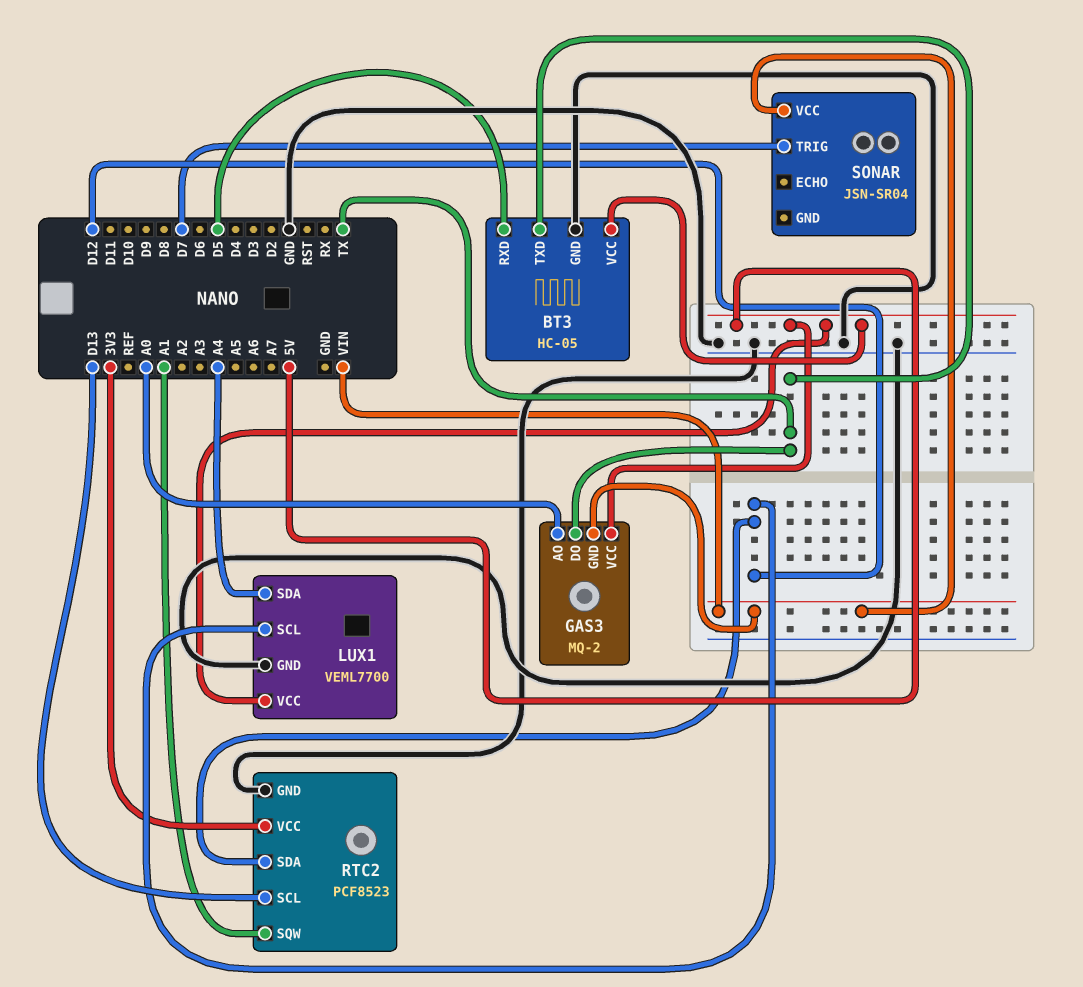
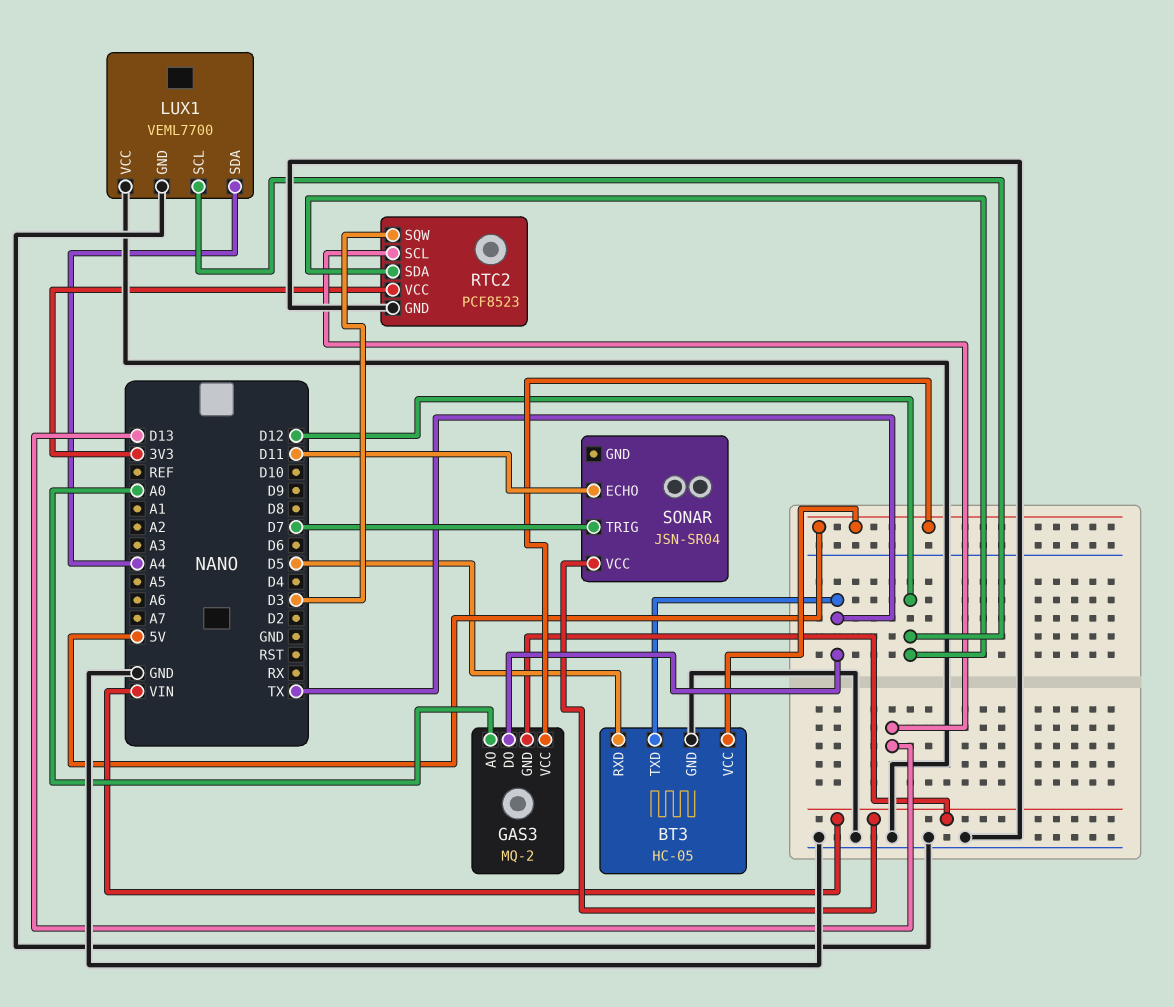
LUX1 pin VCC: 5V -> GND
RTC2 pin SQW: A1 -> D3
SONAR pin ECHO: none -> D11

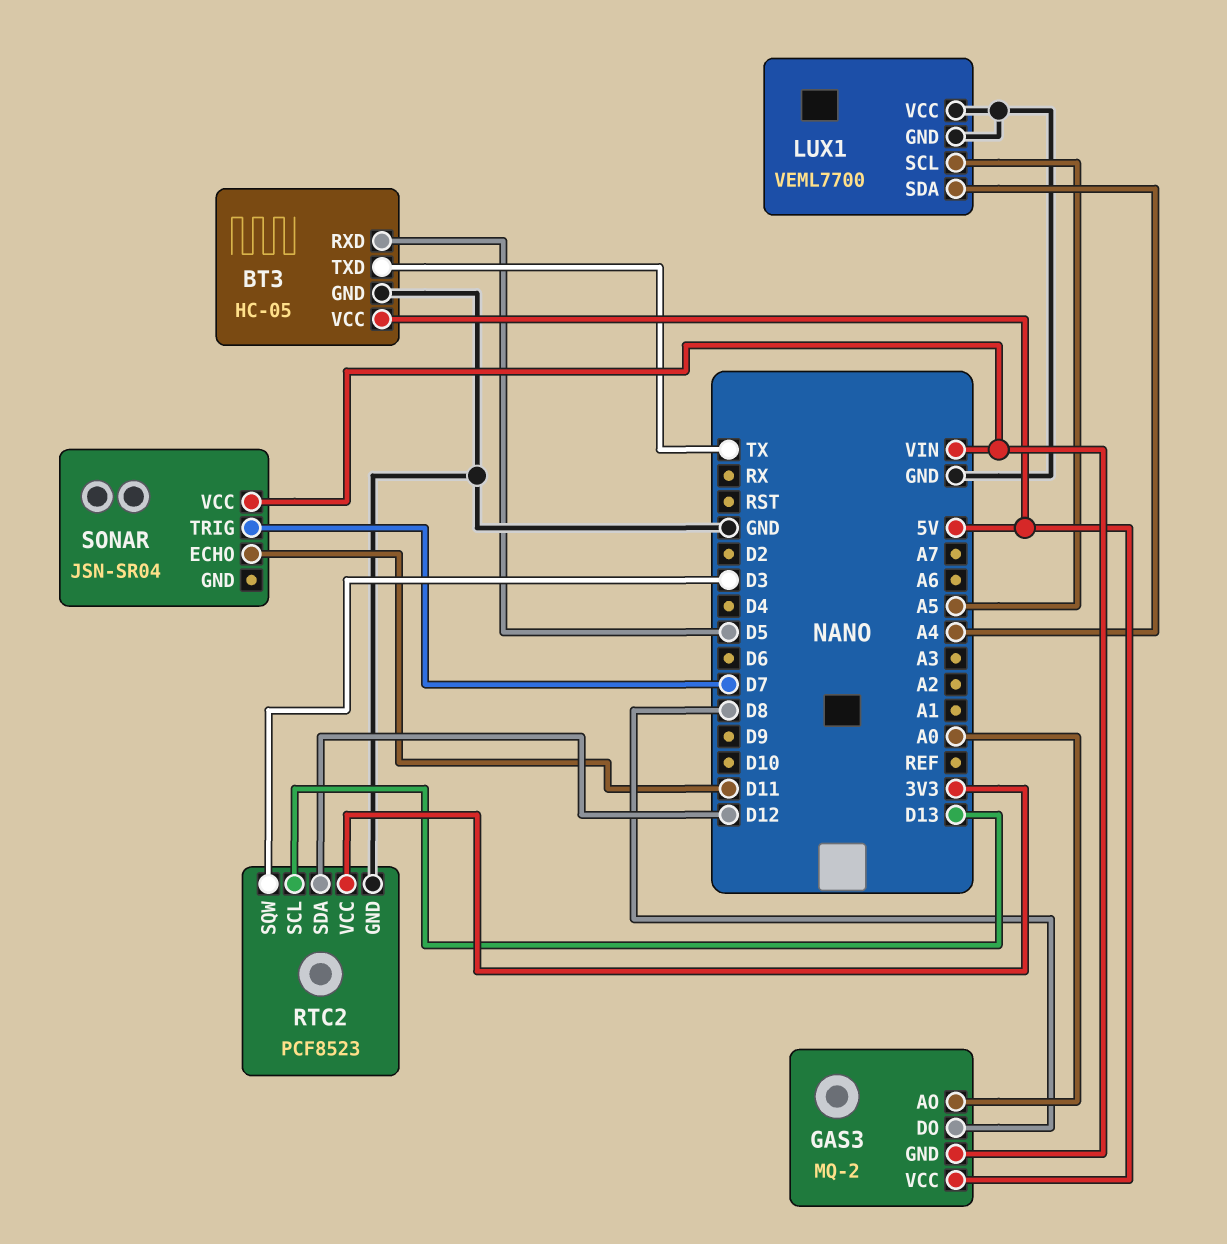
GAS3 pin DO: TX -> D8
LUX1 pin SCL: D12 -> A5

